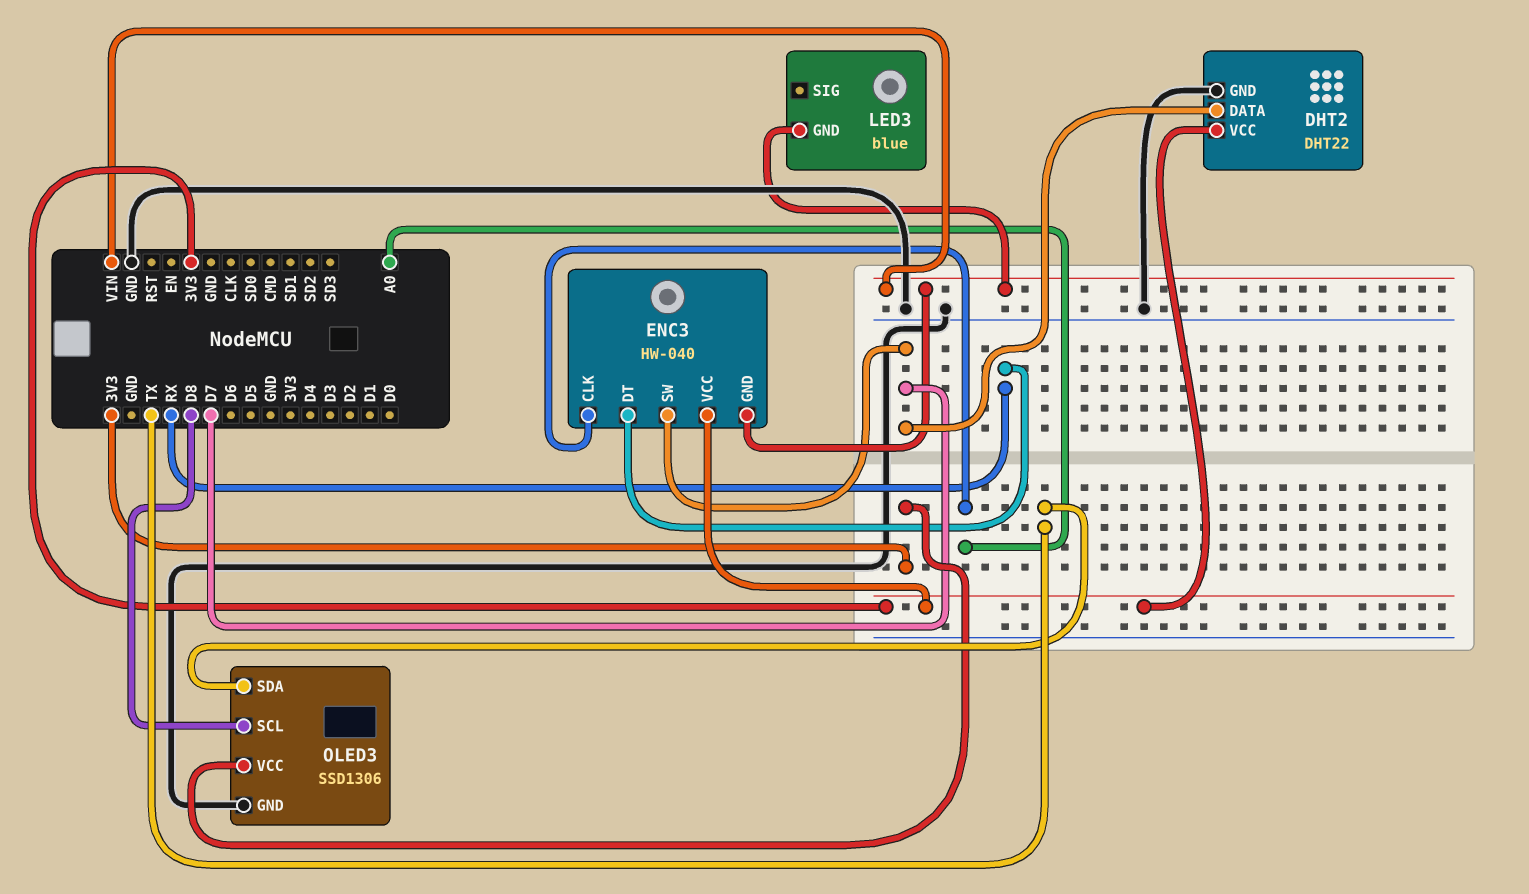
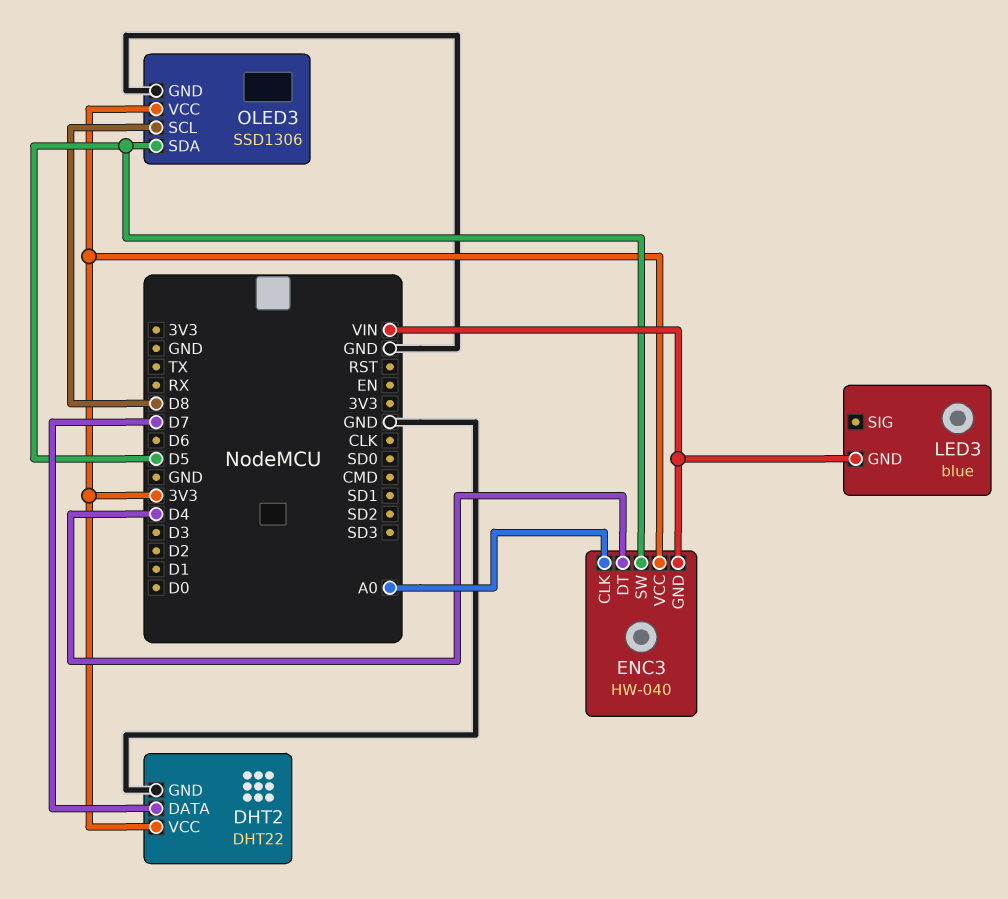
ENC3 pin DT: RX -> D4
ENC3 pin SW: D7 -> D5
OLED3 pin SDA: TX -> D5

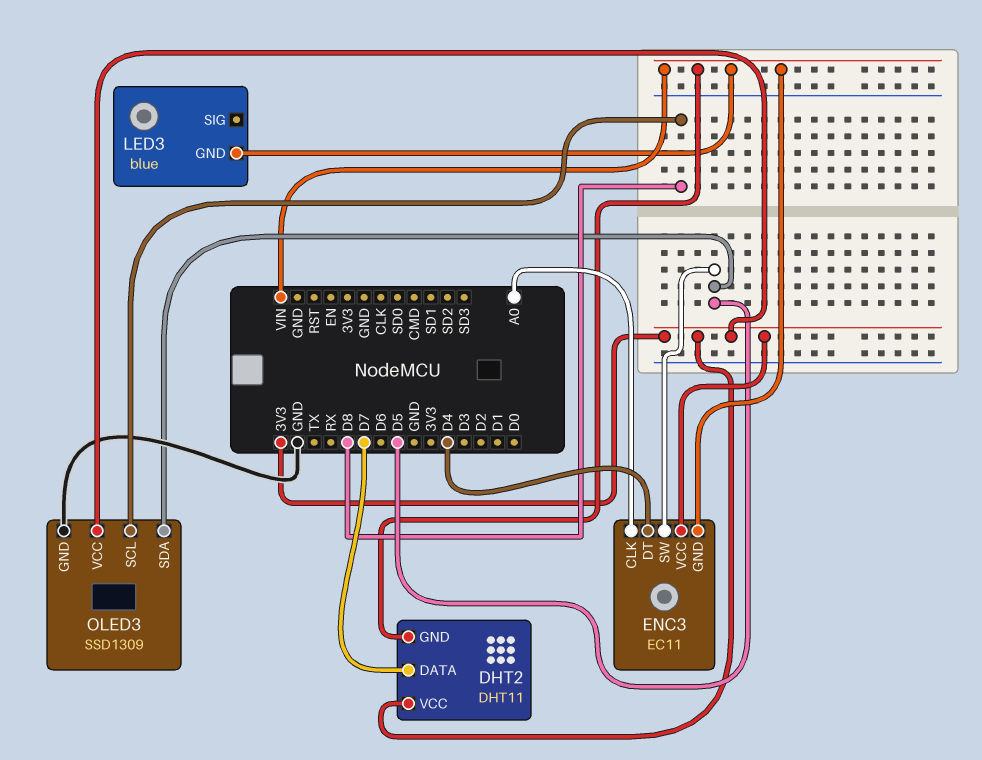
DHT2: DHT22 -> DHT11
DHT2 pin GND: GND -> VIN
ENC3: HW-040 -> EC11
OLED3: SSD1306 -> SSD1309

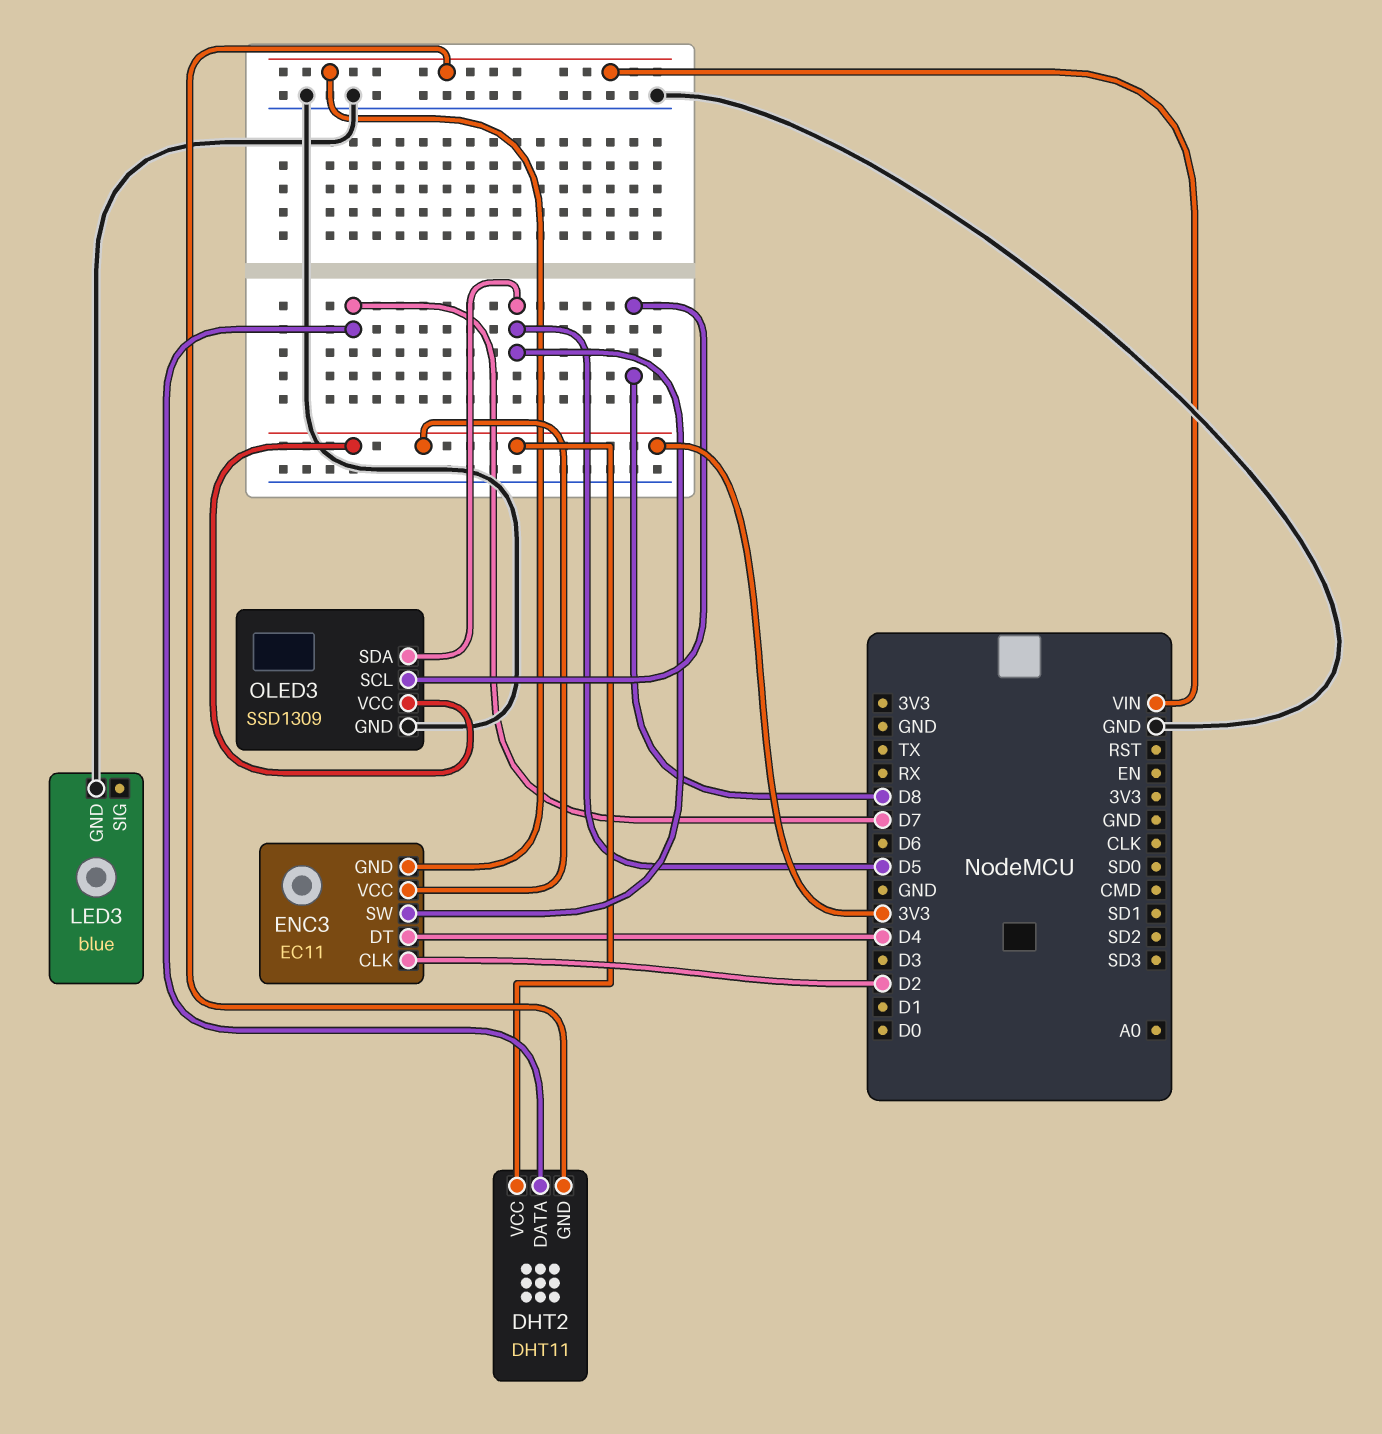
ENC3 pin CLK: A0 -> D2
LED3 pin GND: VIN -> GND

